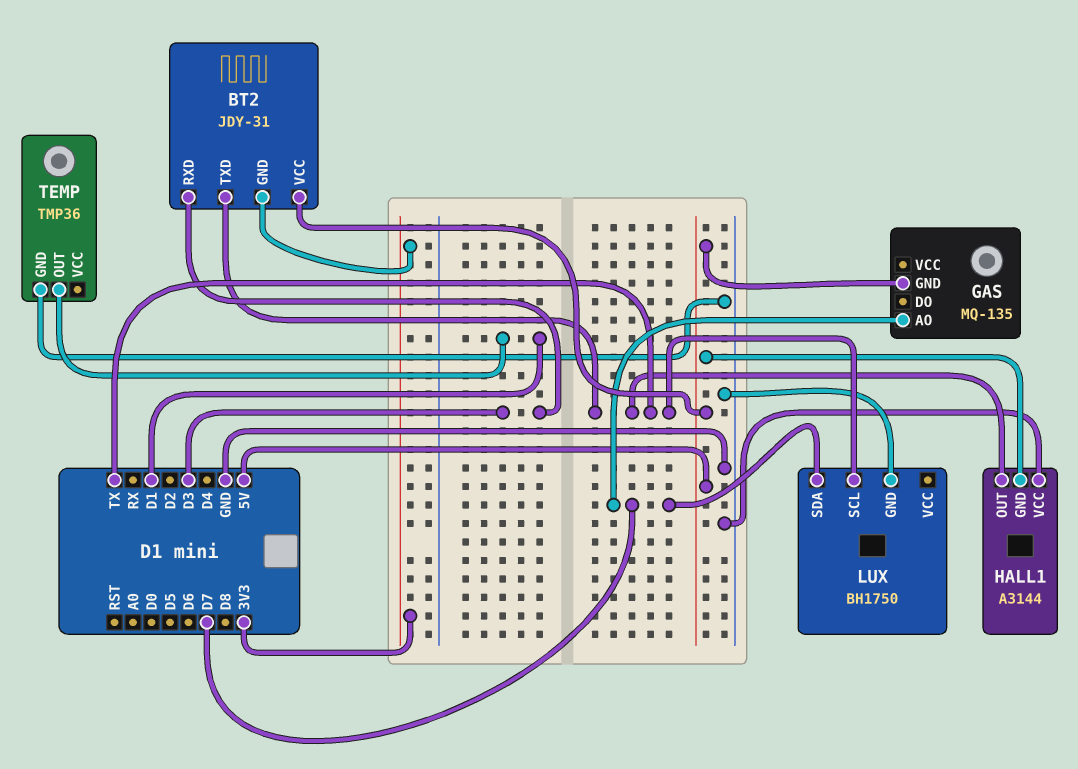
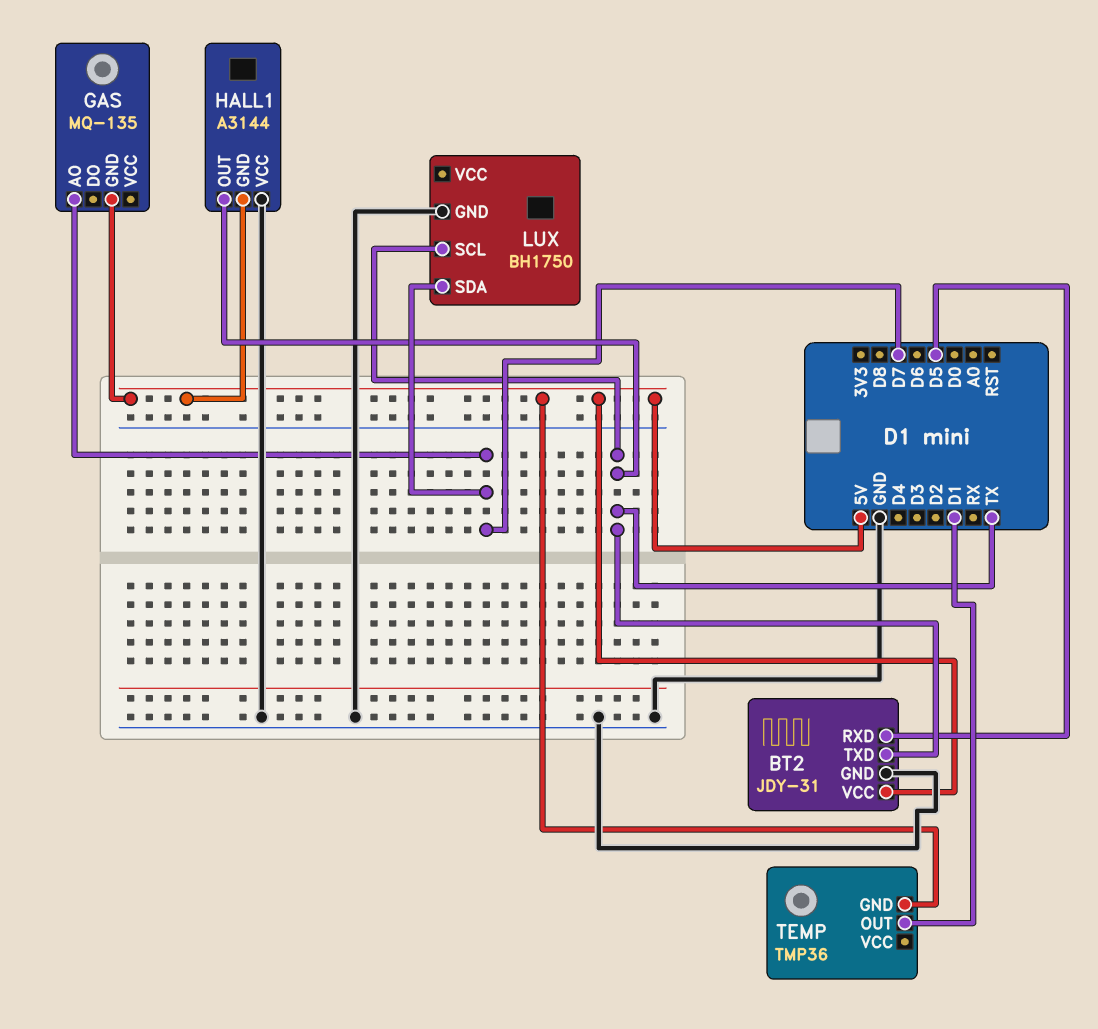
BT2 pin GND: 3V3 -> GND
BT2 pin RXD: D3 -> D5
TEMP pin GND: GND -> 5V

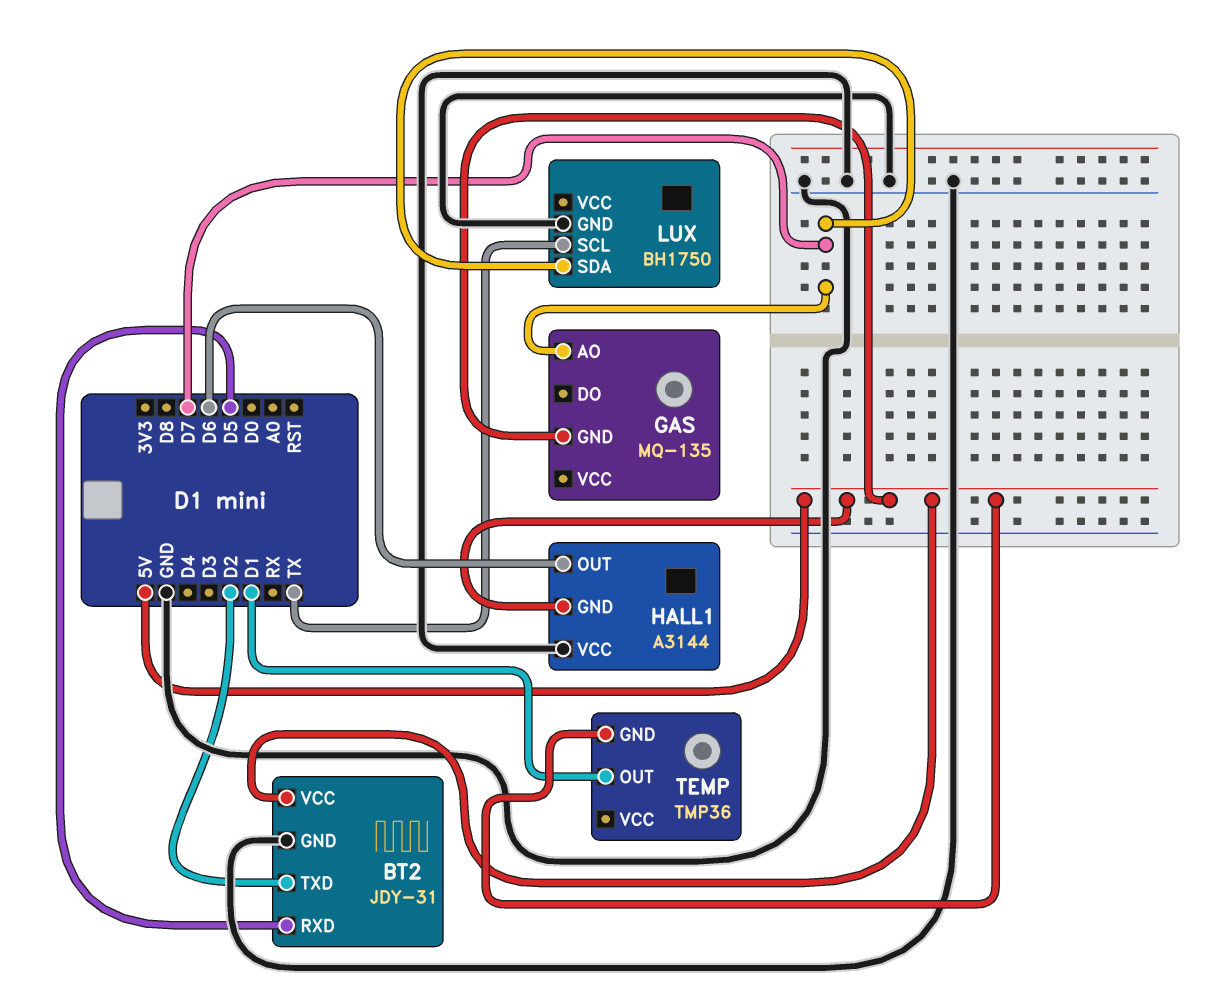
BT2 pin TXD: TX -> D2
HALL1 pin OUT: TX -> D6

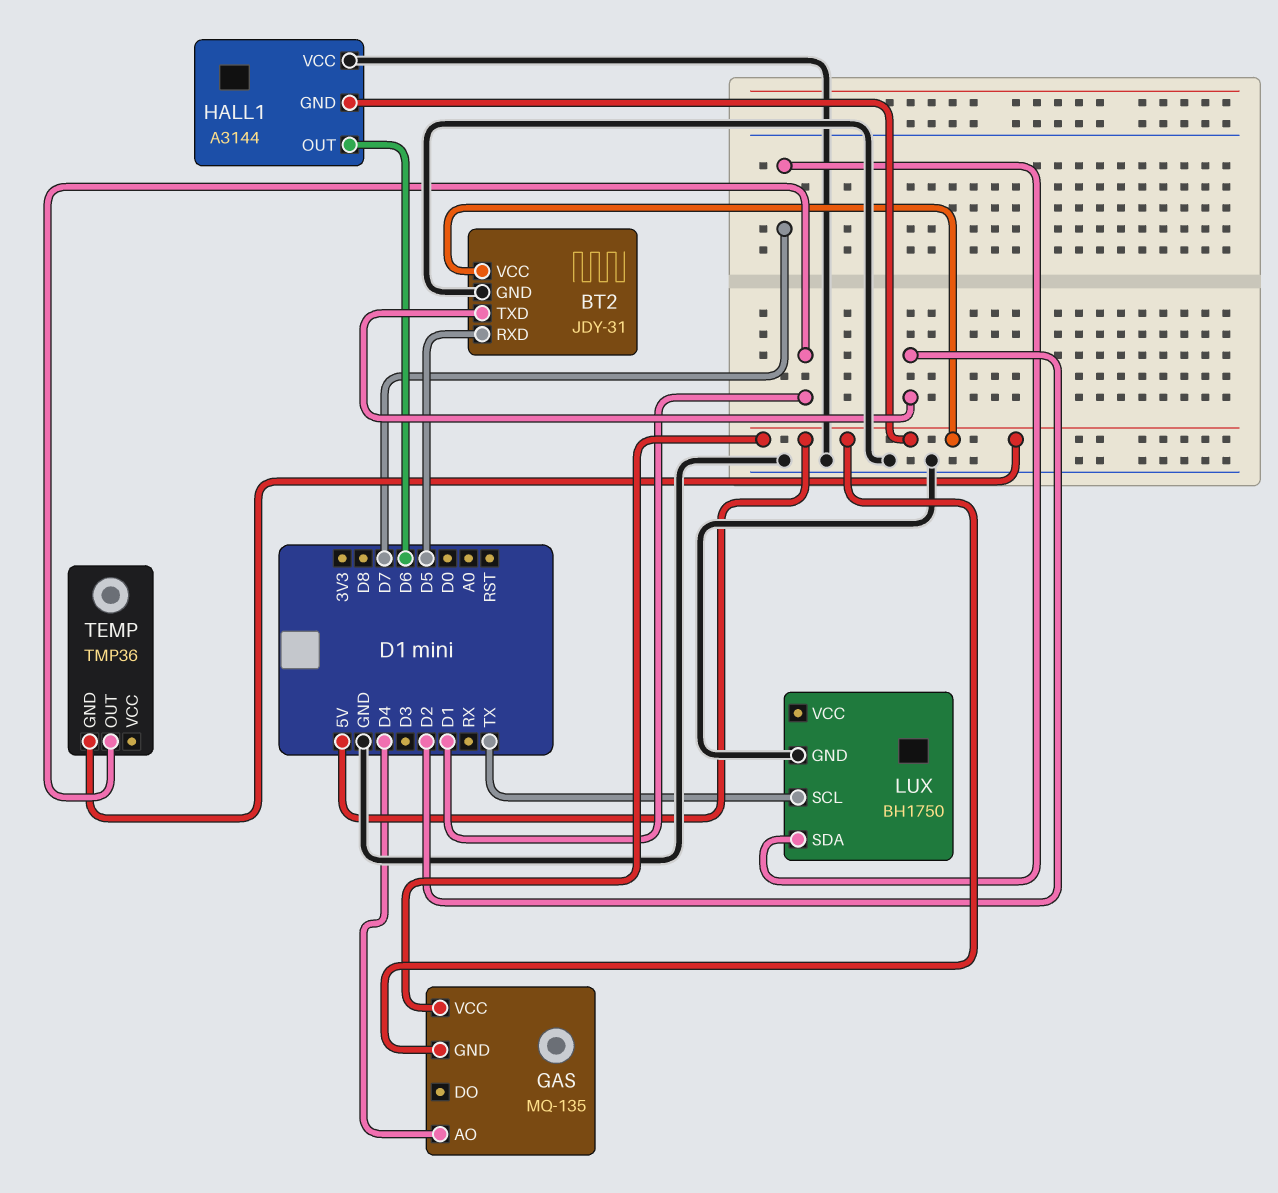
GAS pin AO: D7 -> D4
GAS pin VCC: none -> 5V

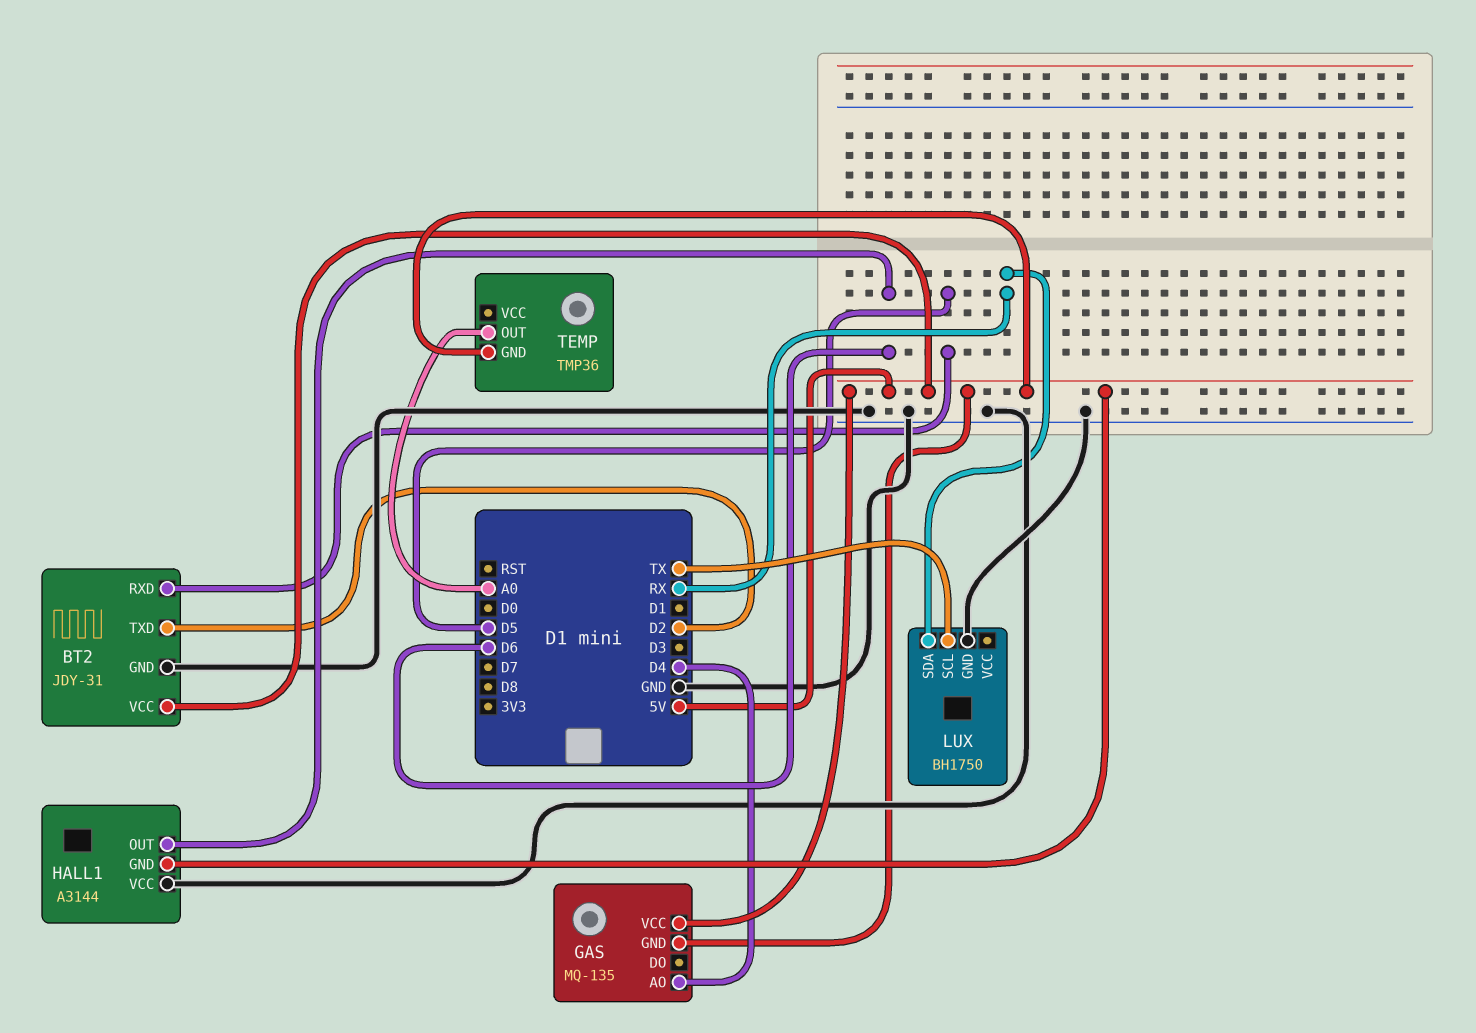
LUX pin SDA: D7 -> RX
TEMP pin OUT: D1 -> A0

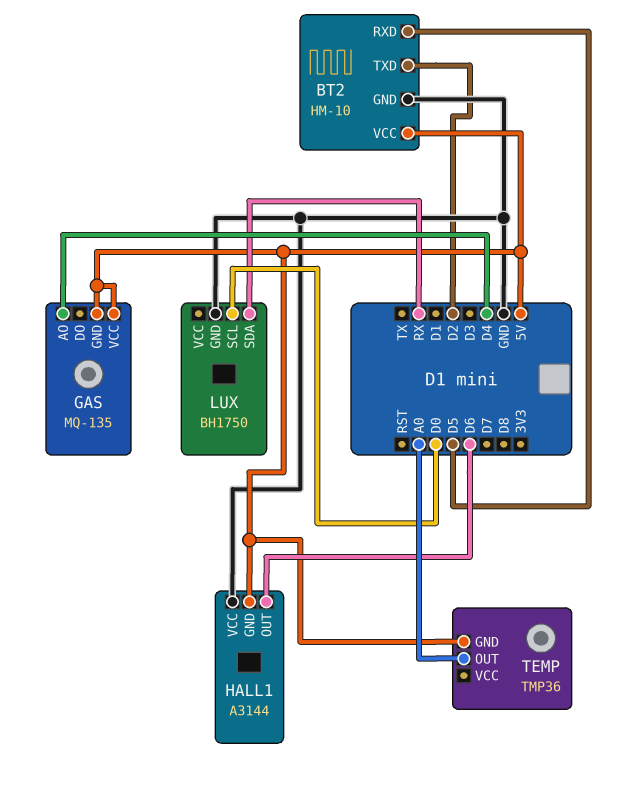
BT2: JDY-31 -> HM-10
LUX pin SCL: TX -> D0

